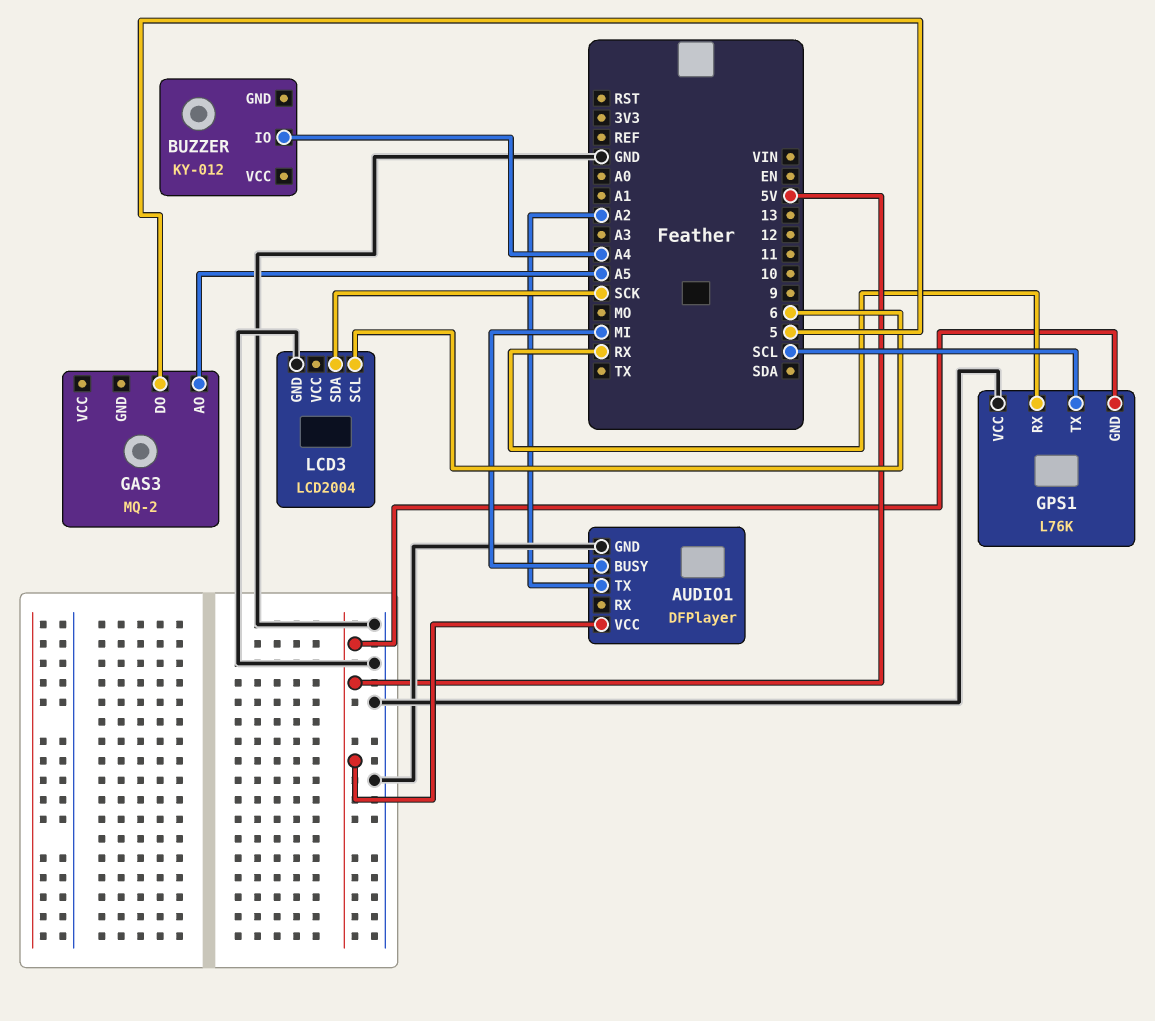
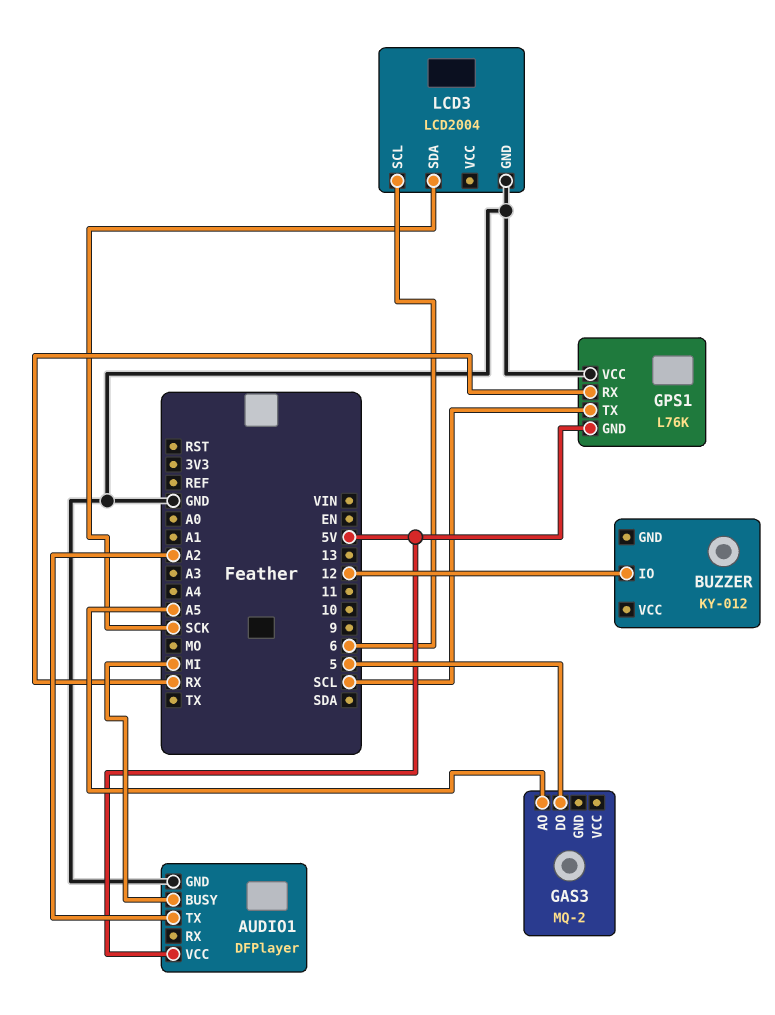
BUZZER pin IO: A4 -> 12

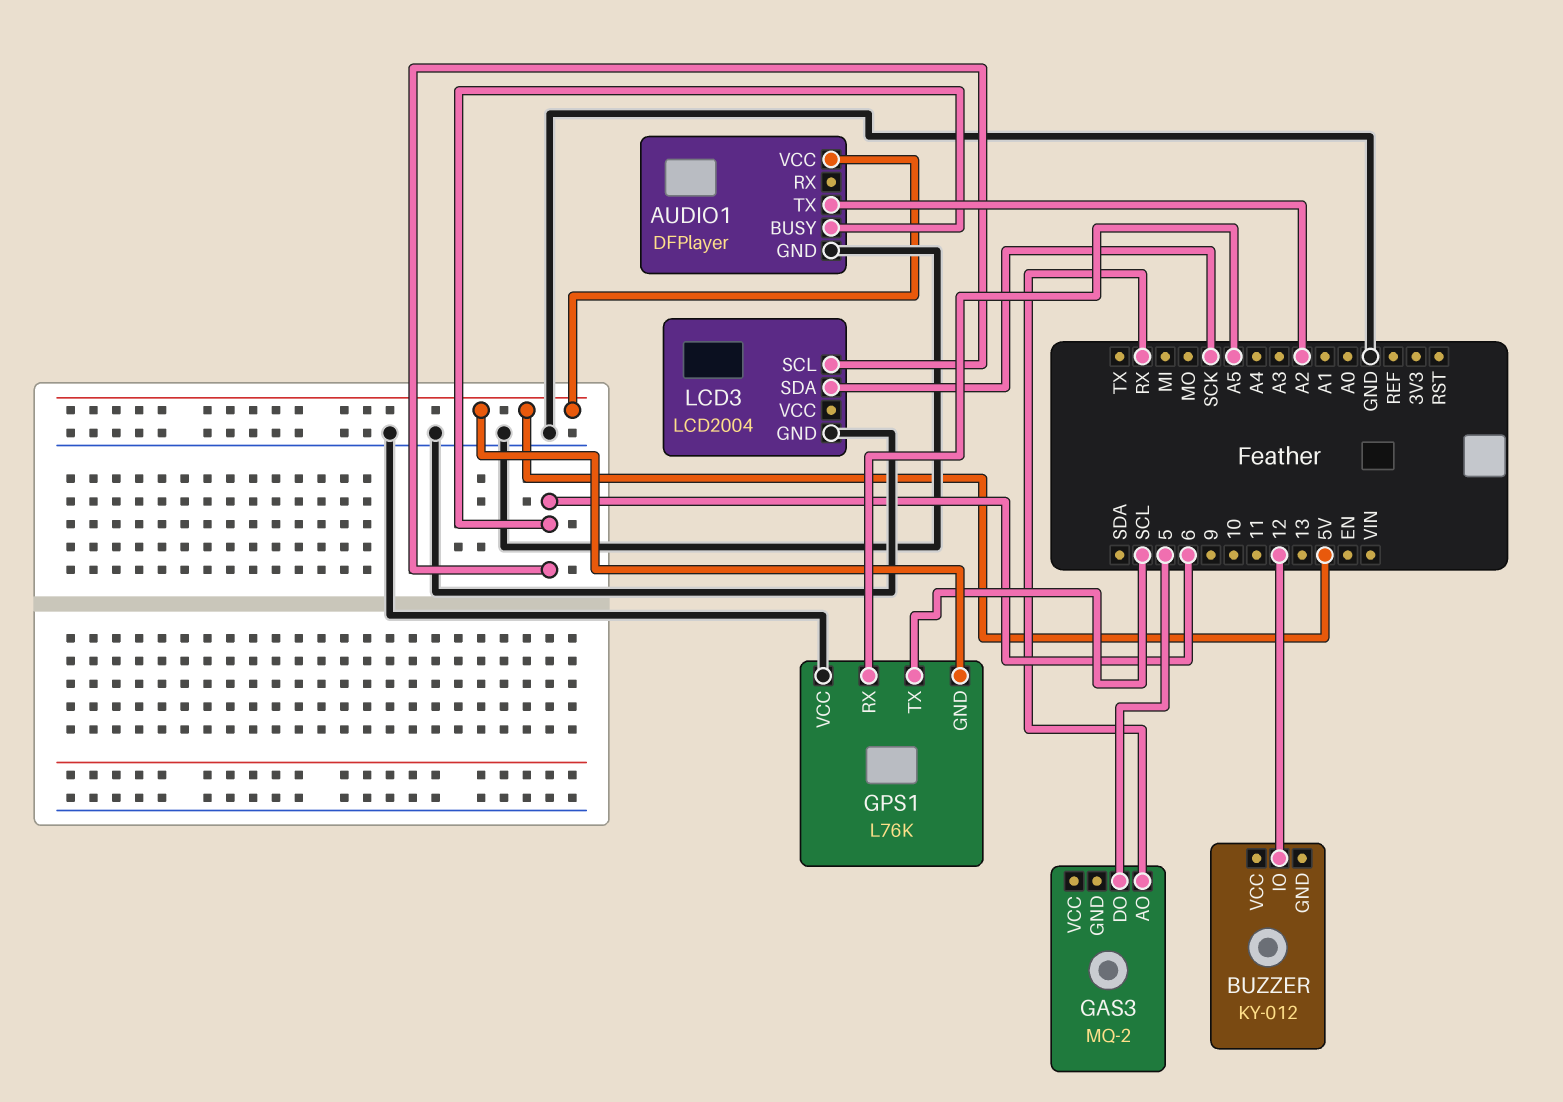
AUDIO1 pin BUSY: MI -> 6
GAS3 pin AO: A5 -> RX
GPS1 pin RX: RX -> A5

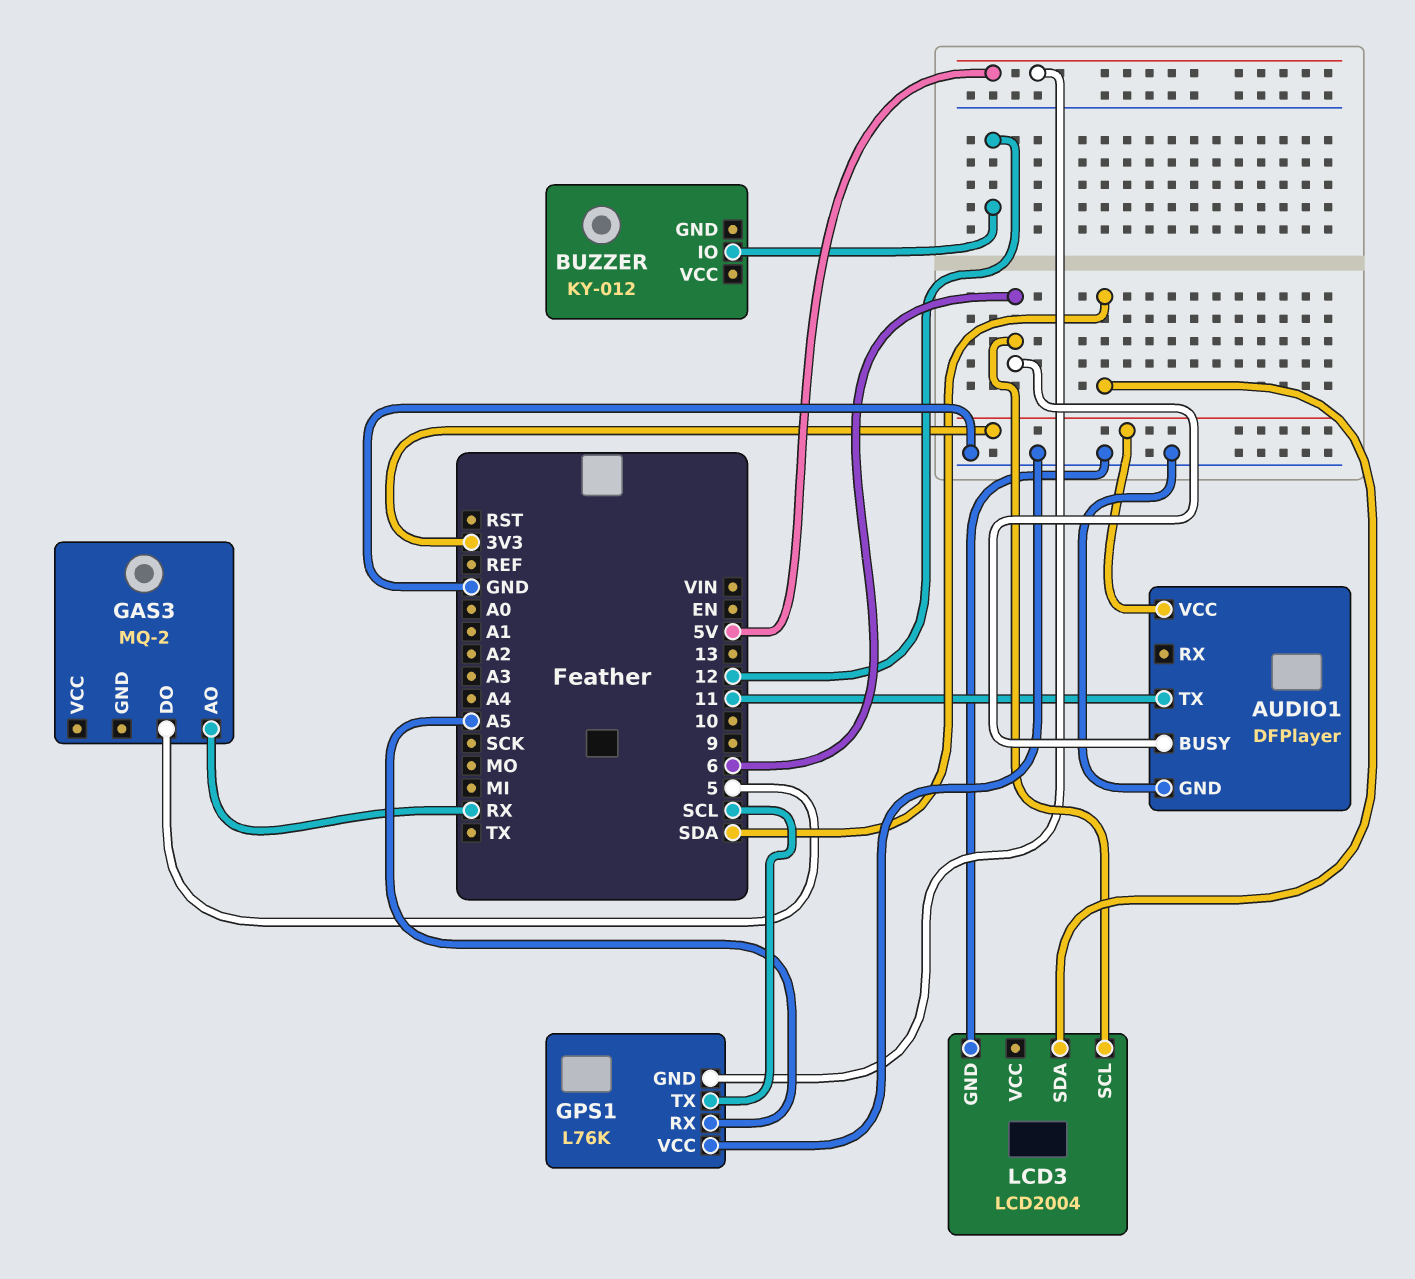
AUDIO1 pin TX: A2 -> 11
AUDIO1 pin VCC: 5V -> 3V3
LCD3 pin SDA: SCK -> SDA

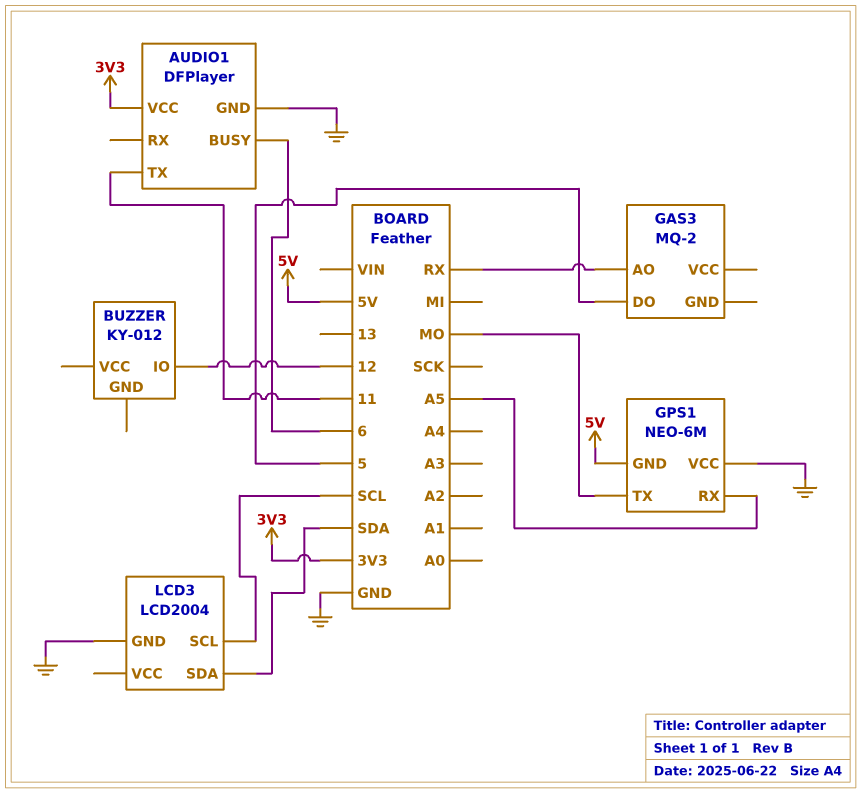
GPS1: L76K -> NEO-6M
GPS1 pin TX: SCL -> MO
LCD3 pin SCL: 6 -> SCL

